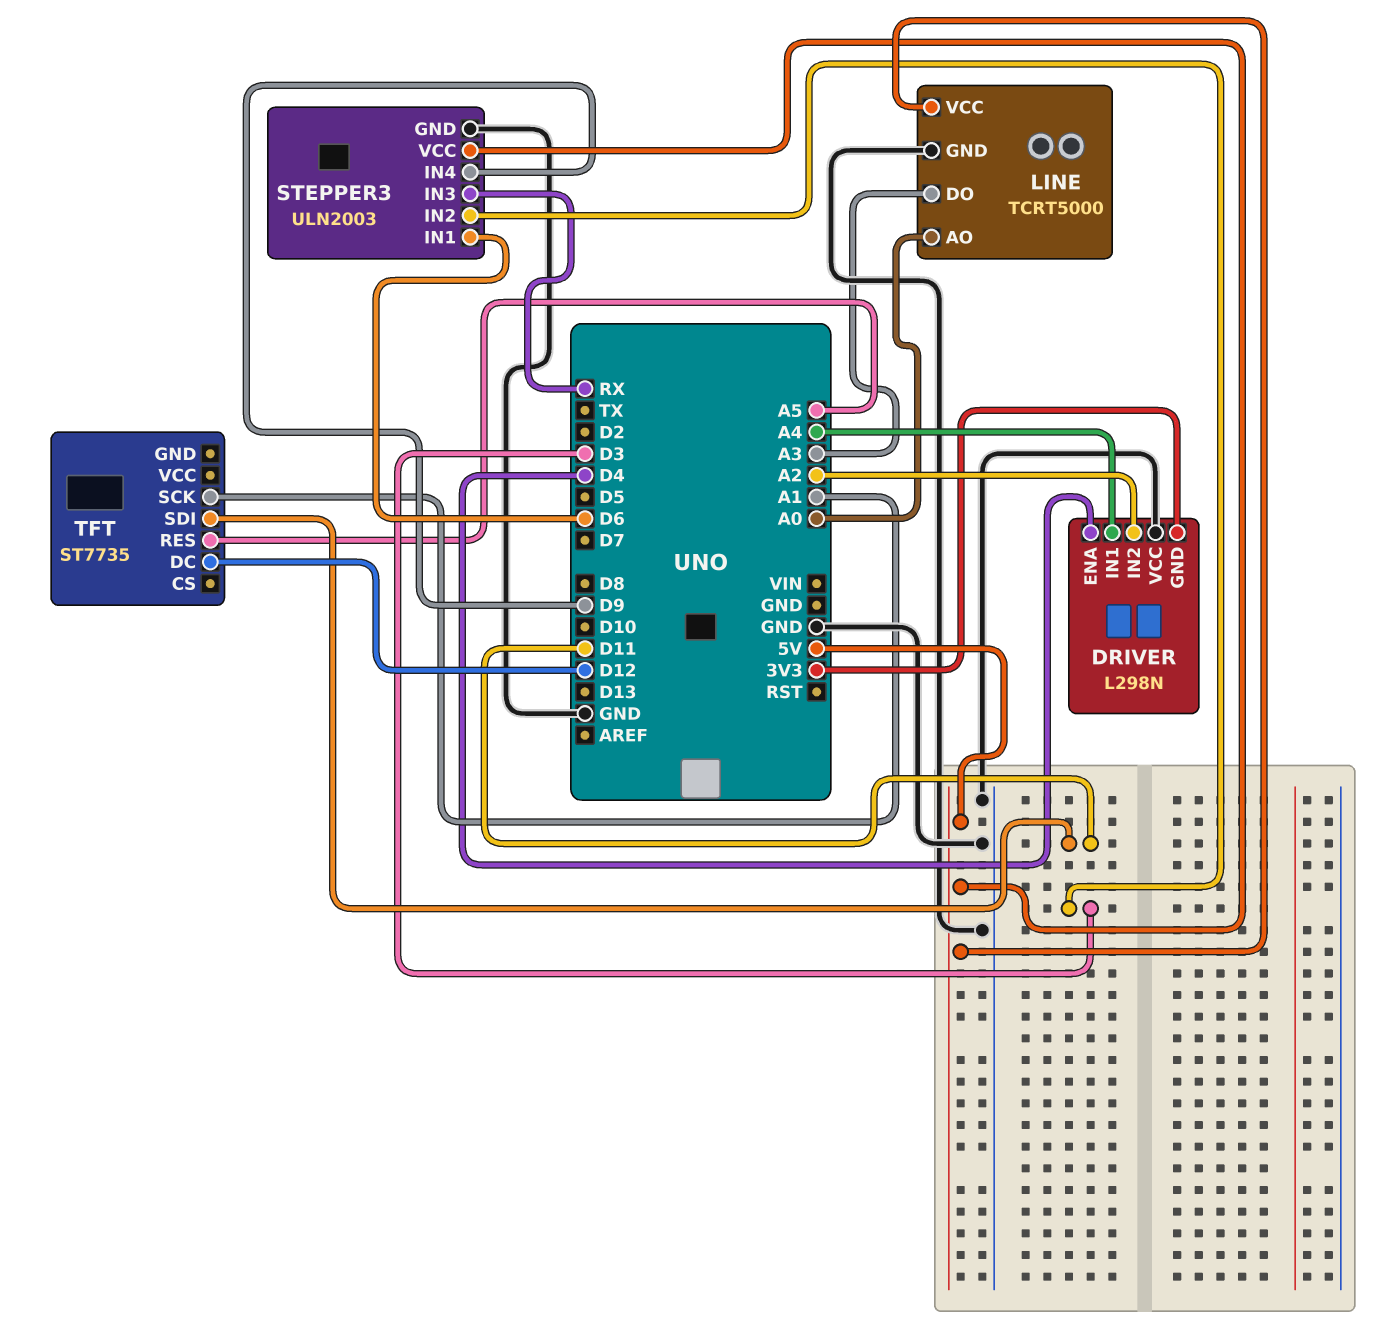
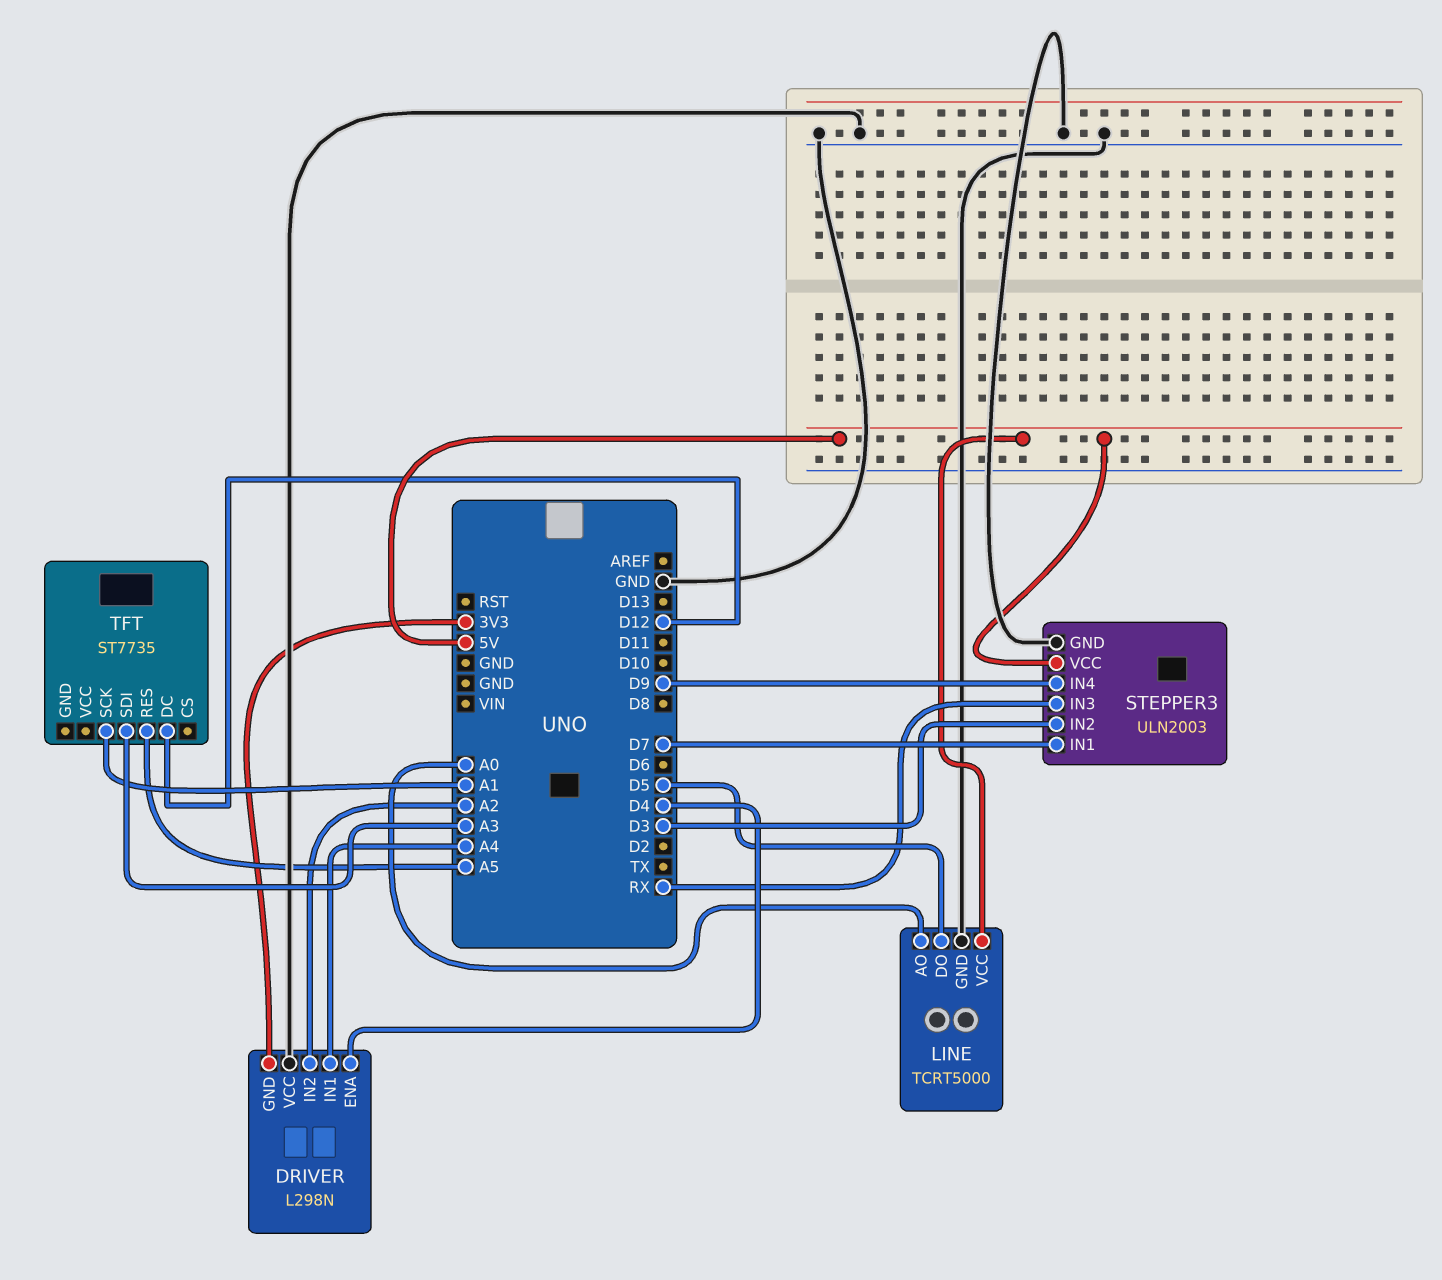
LINE pin DO: A3 -> D5
STEPPER3 pin IN1: D6 -> D7
TFT pin SDI: D11 -> A3

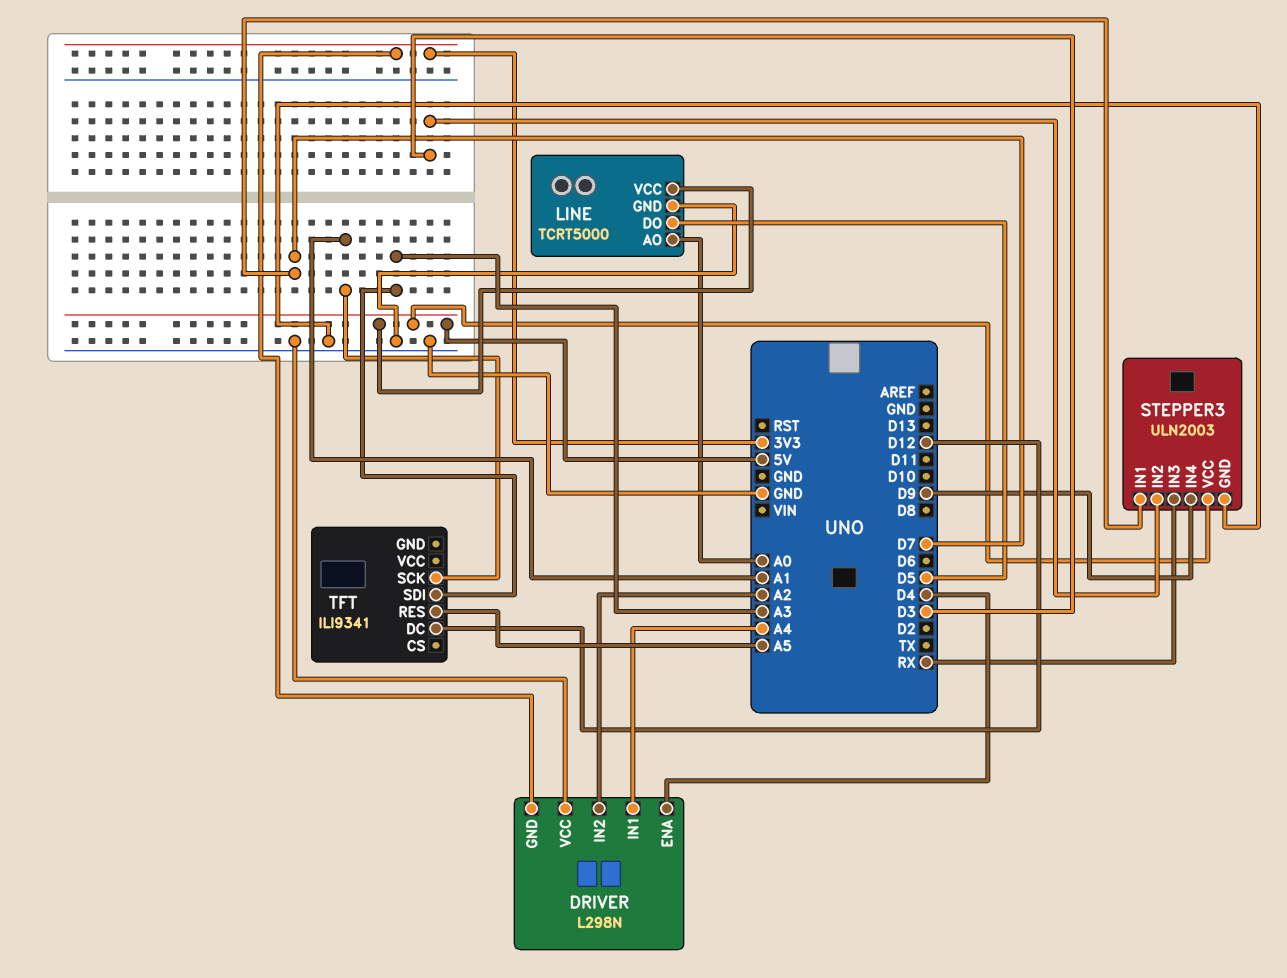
TFT: ST7735 -> ILI9341

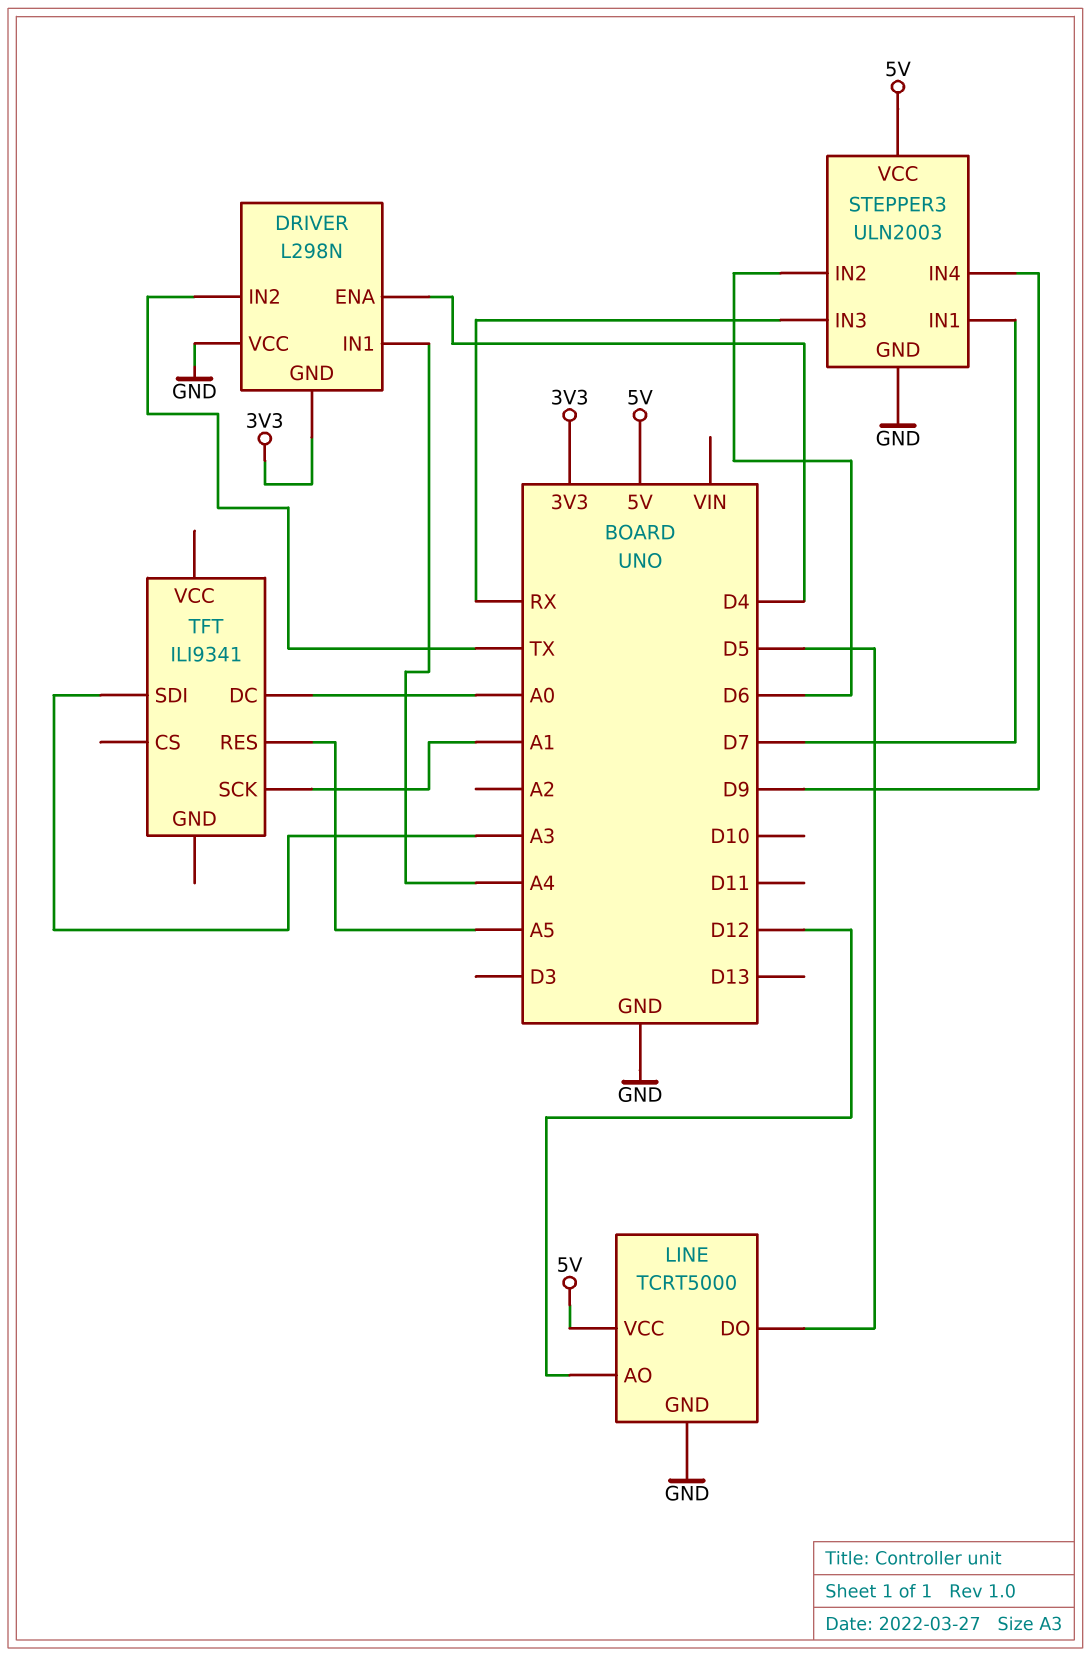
DRIVER pin IN2: A2 -> TX
LINE pin AO: A0 -> D12
STEPPER3 pin IN2: D3 -> D6
TFT pin DC: D12 -> A0

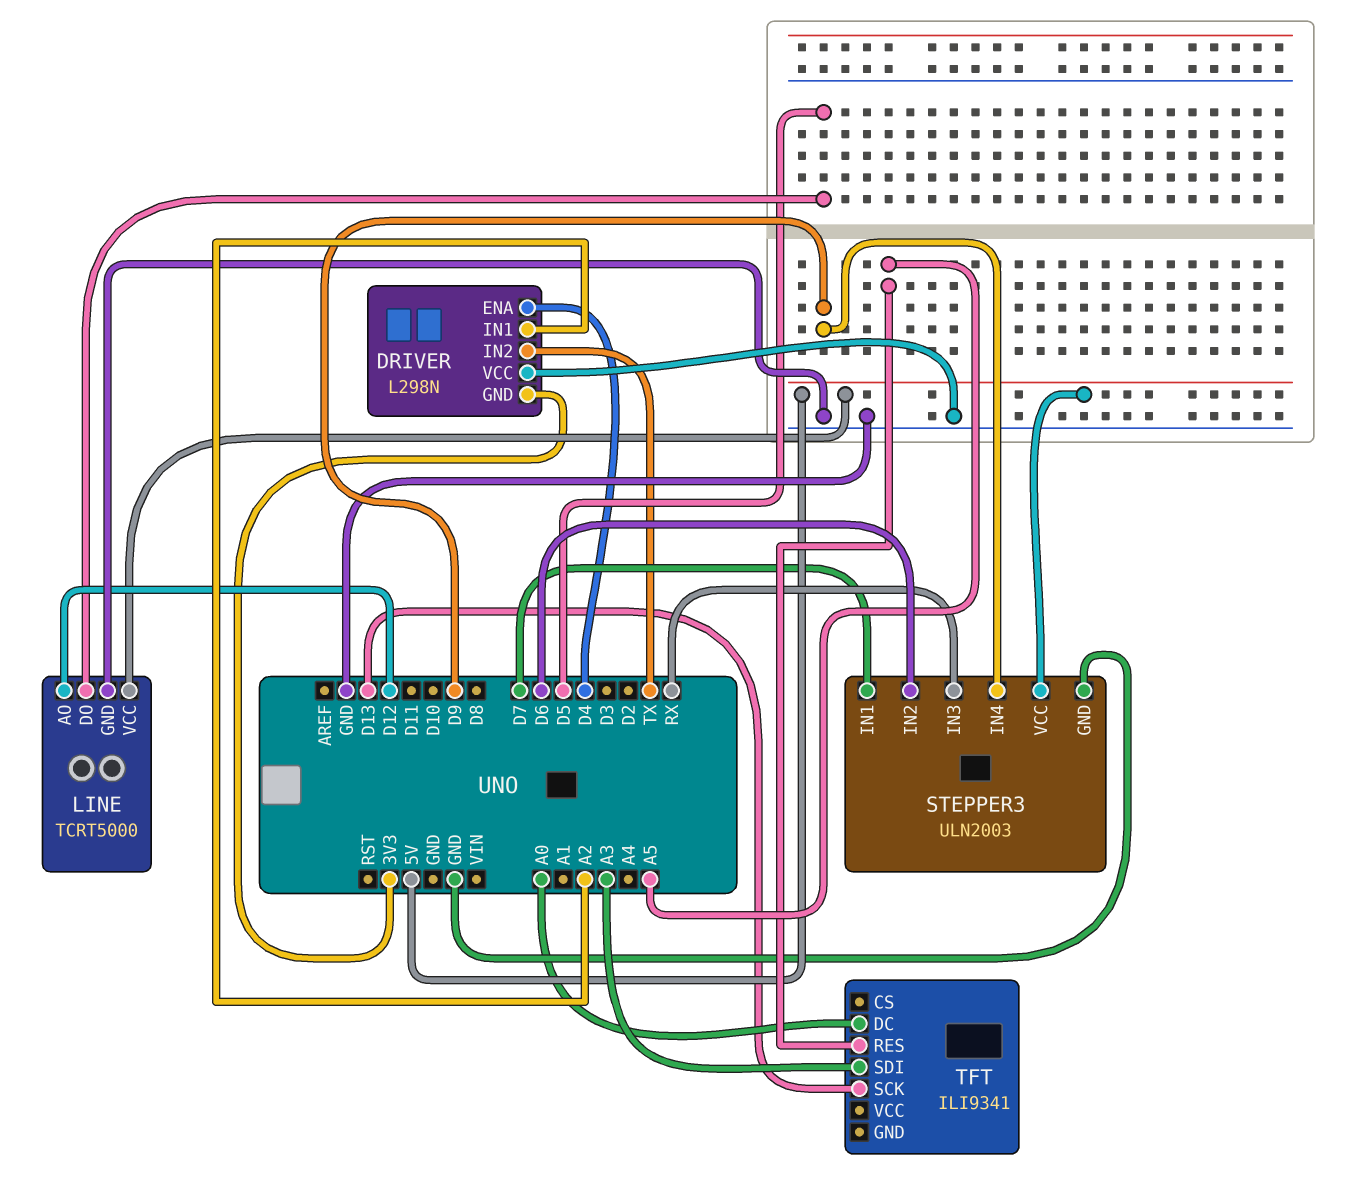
DRIVER pin IN1: A4 -> A2
TFT pin SCK: A1 -> D13

